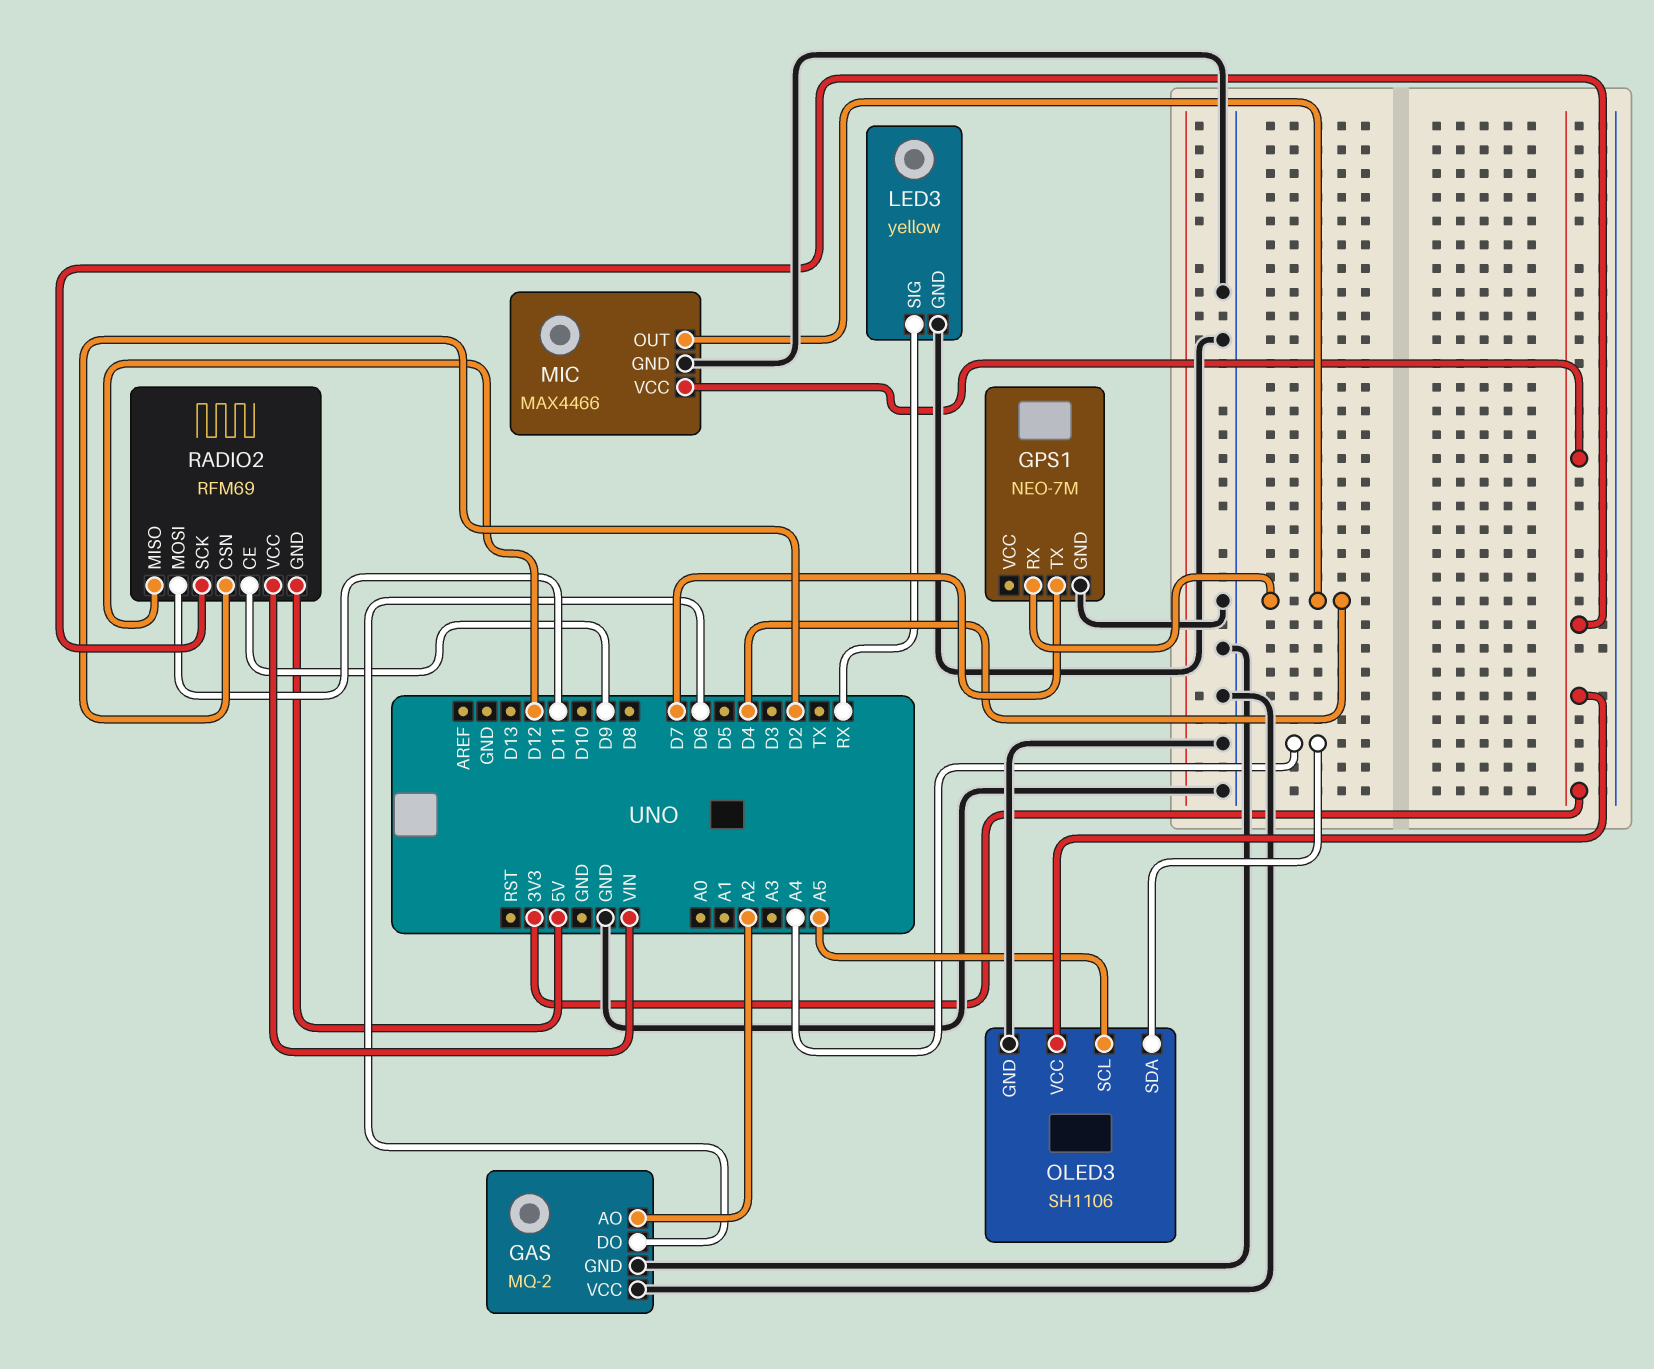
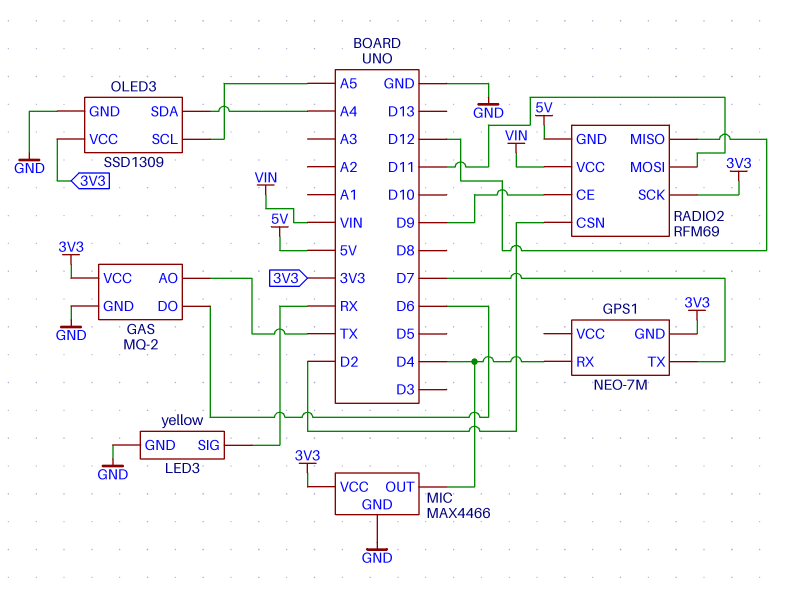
GAS pin AO: A2 -> TX
GAS pin VCC: GND -> 3V3
GPS1 pin GND: GND -> 3V3
OLED3: SH1106 -> SSD1309

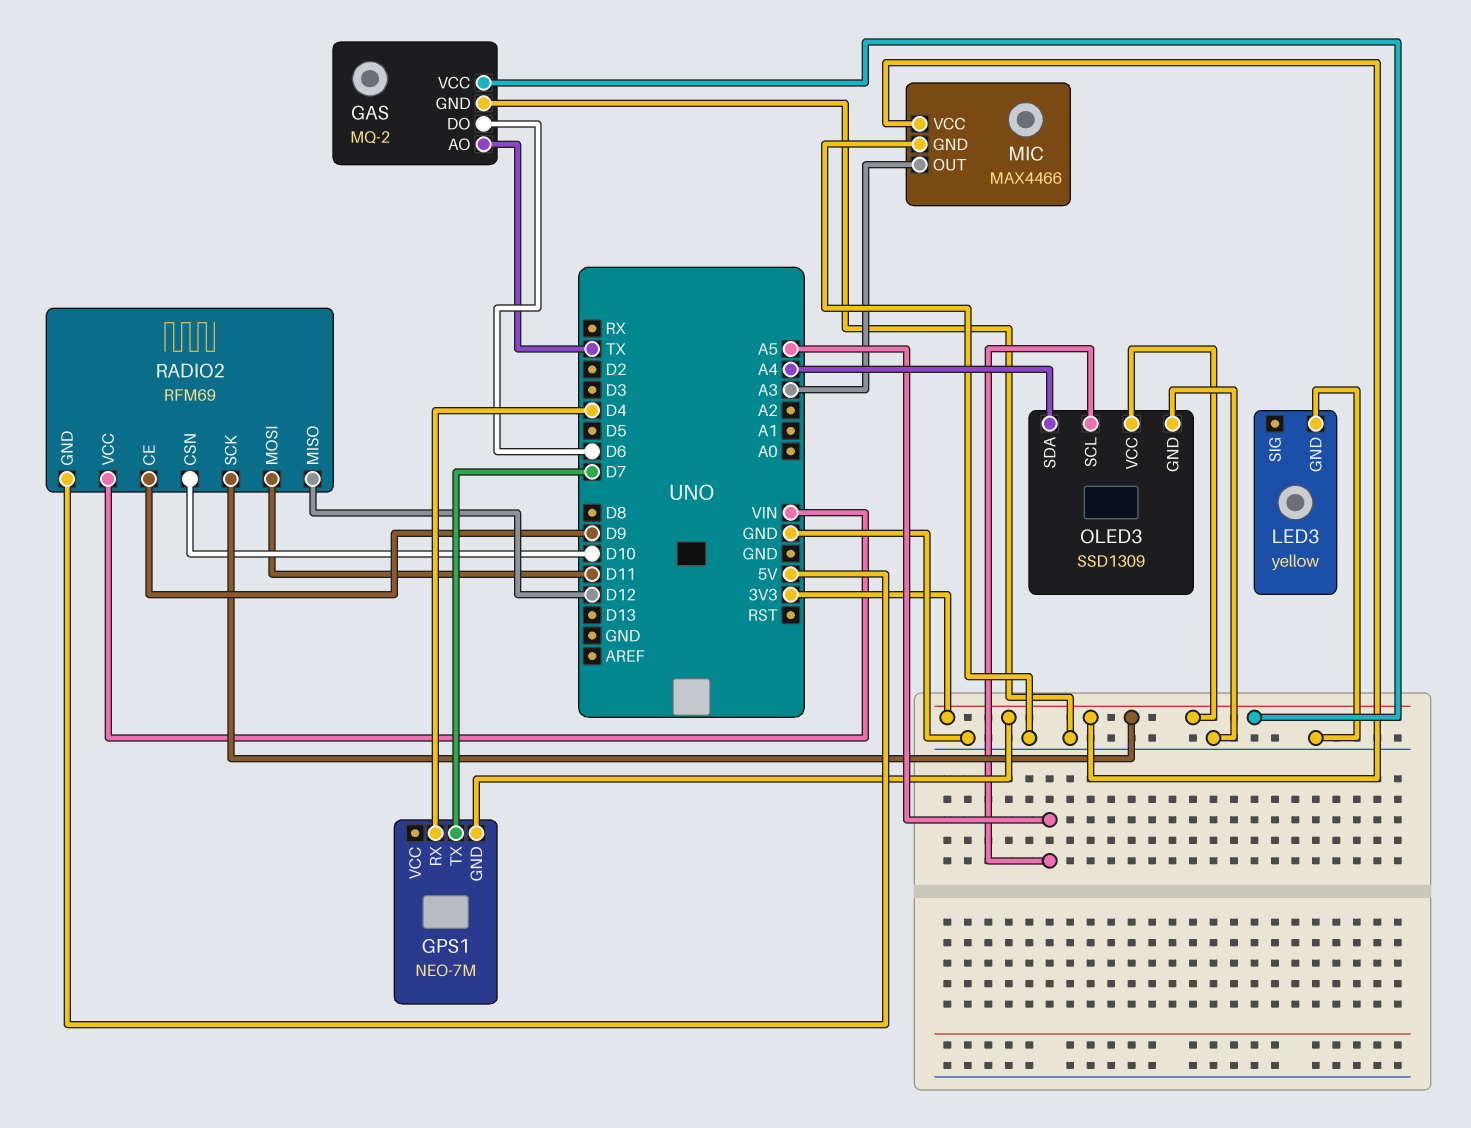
LED3 pin SIG: RX -> none
MIC pin OUT: D4 -> A3
RADIO2 pin CSN: D2 -> D10

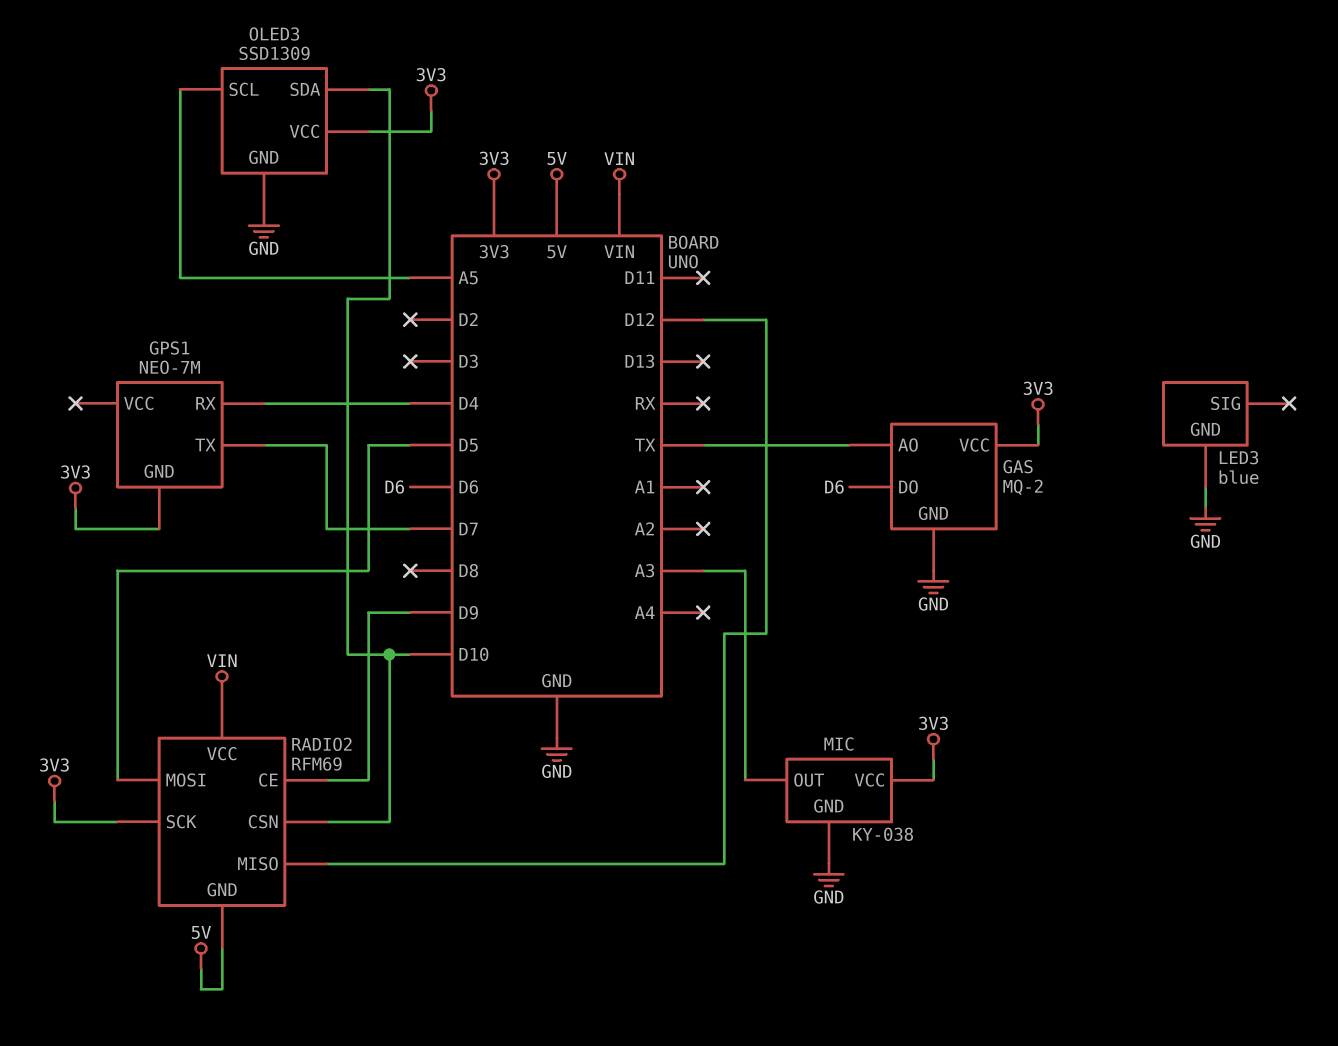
LED3: yellow -> blue
MIC: MAX4466 -> KY-038
OLED3 pin SDA: A4 -> D10
RADIO2 pin MOSI: D11 -> D5

